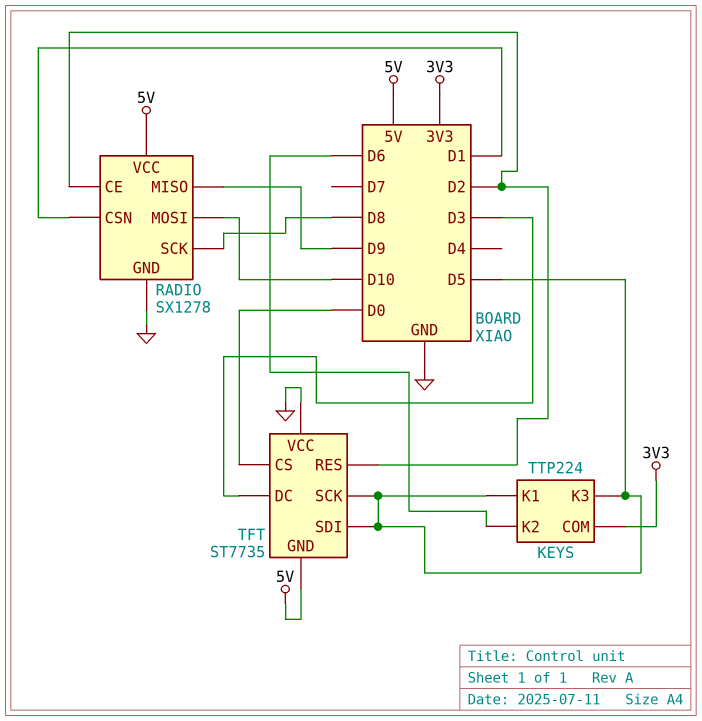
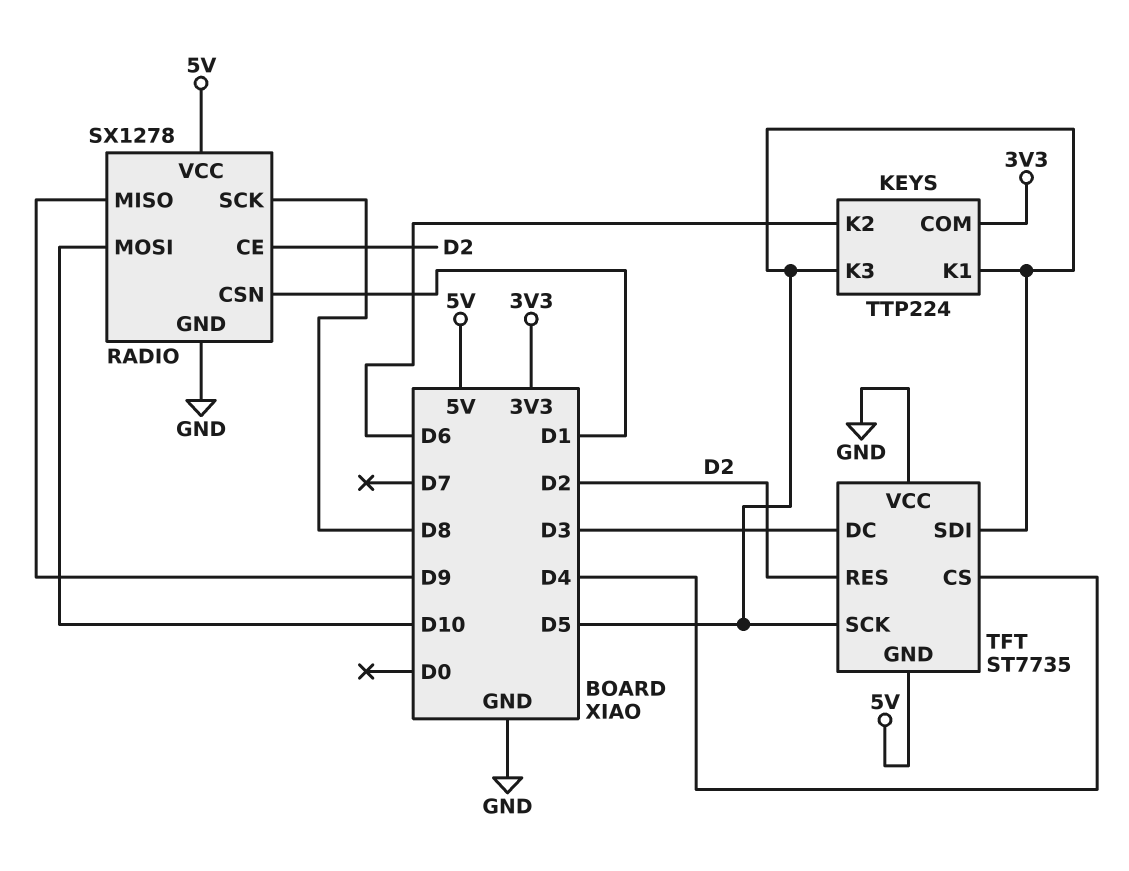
TFT pin CS: D0 -> D4

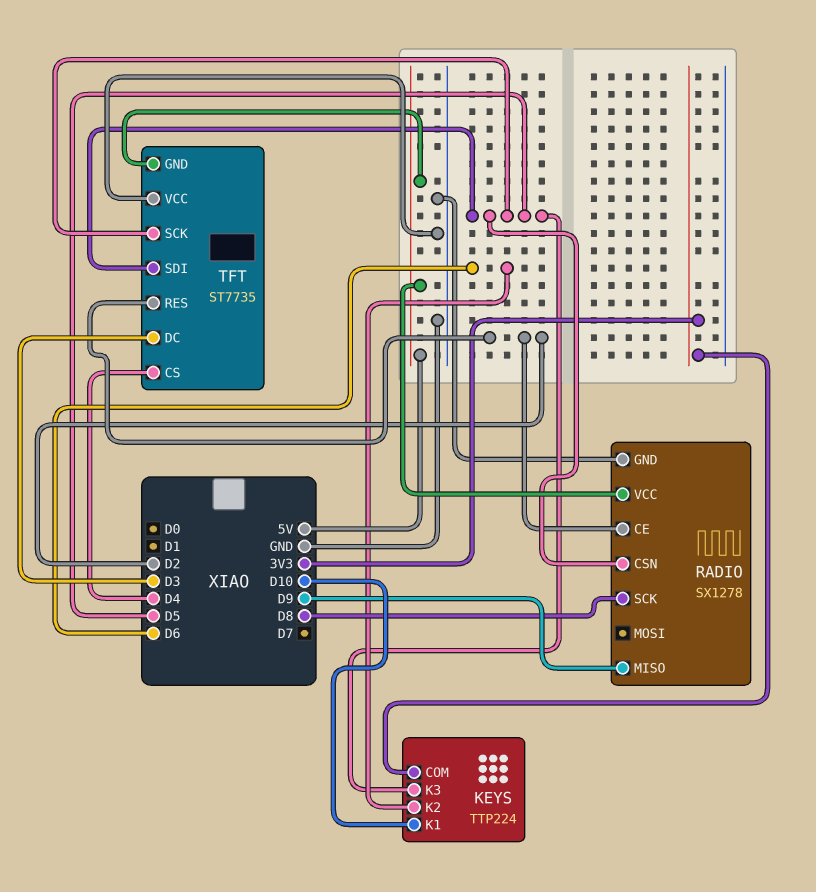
KEYS pin K1: D5 -> D10
RADIO pin CSN: D1 -> D5
RADIO pin MOSI: D10 -> none

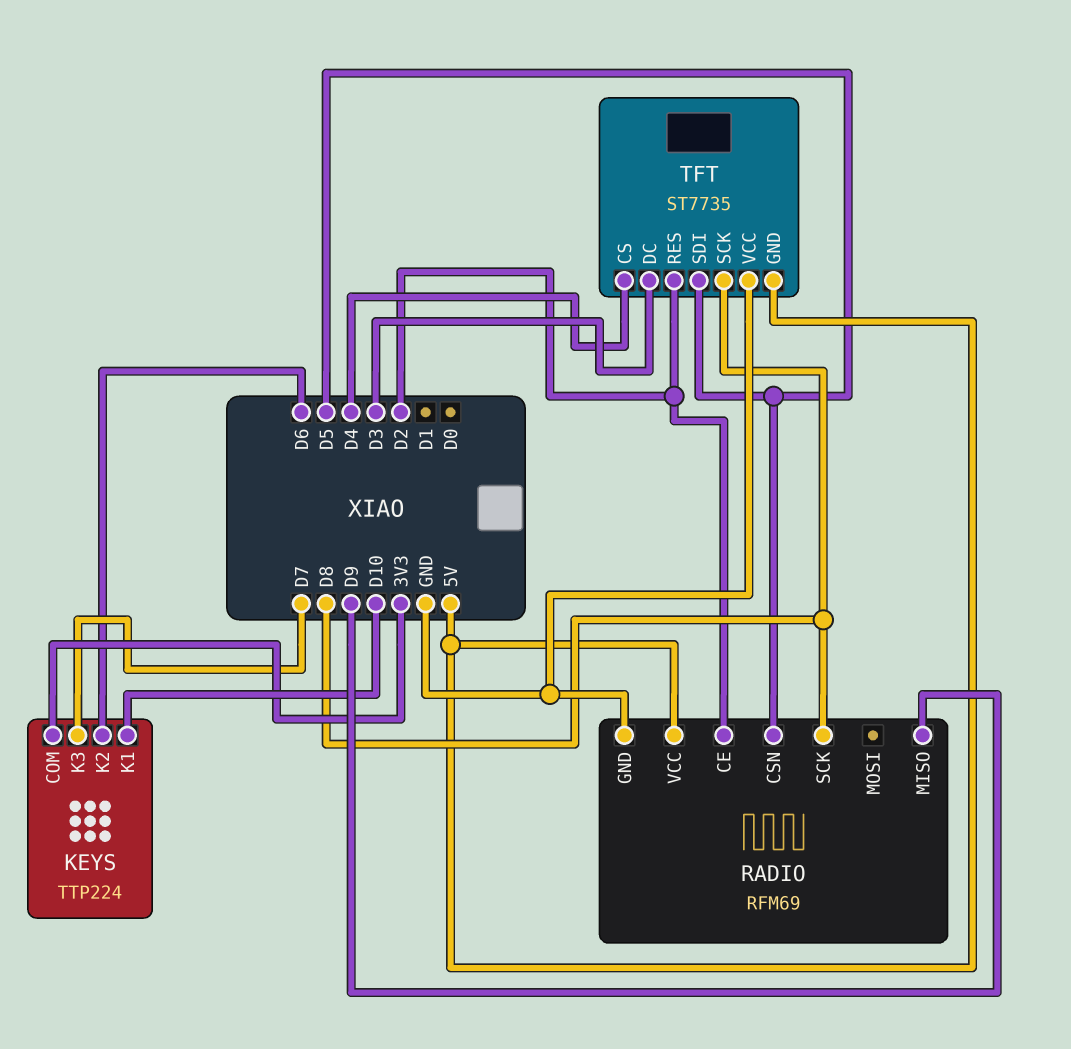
KEYS pin K3: D5 -> D7
RADIO: SX1278 -> RFM69
TFT pin SCK: D5 -> D8

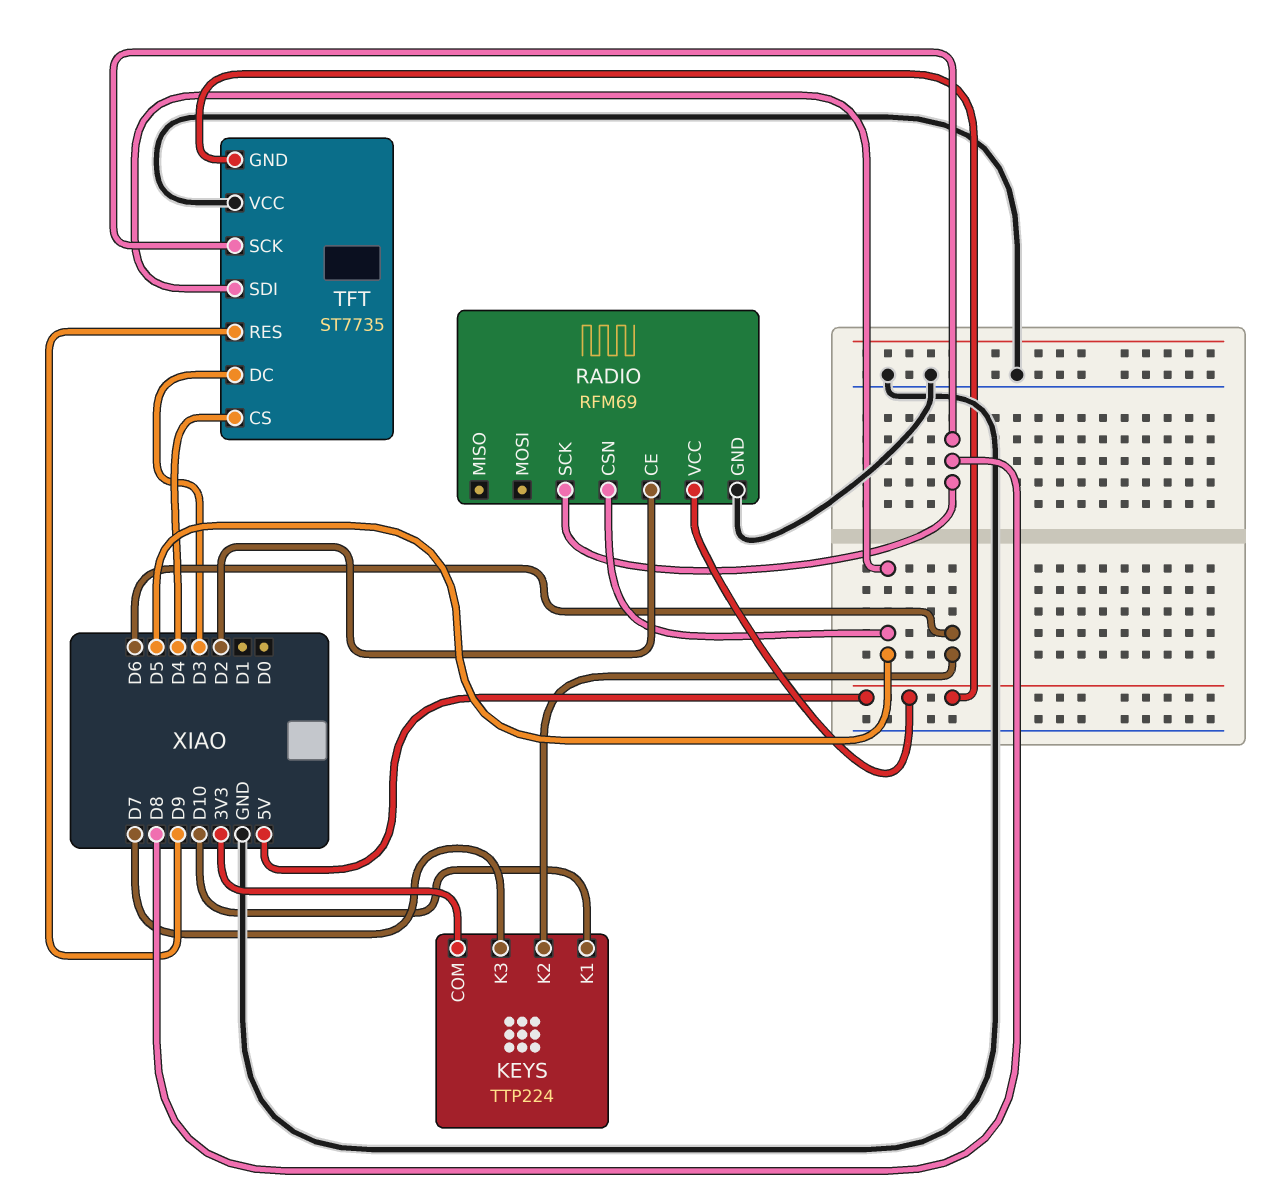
RADIO pin MISO: D9 -> none
TFT pin RES: D2 -> D9

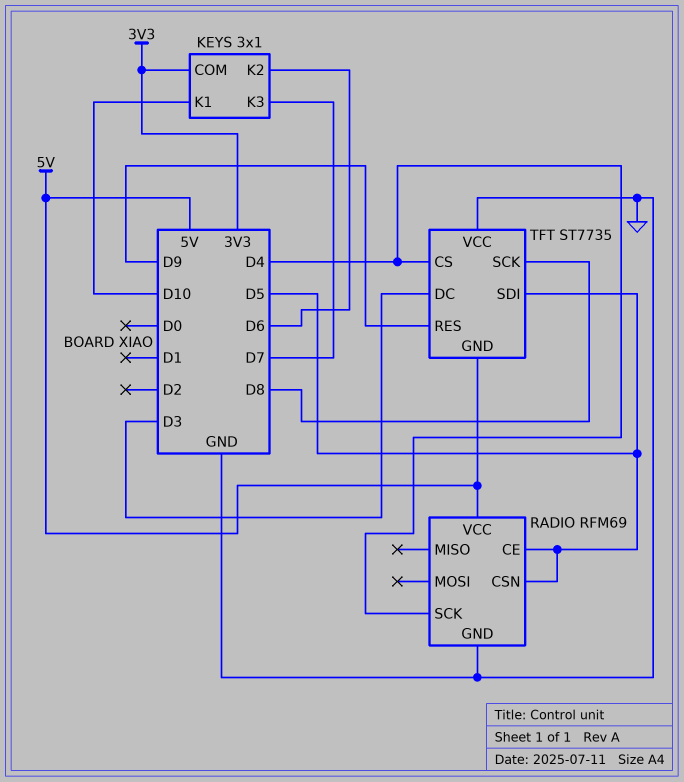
KEYS: TTP224 -> 3x1
RADIO pin CE: D2 -> D5
RADIO pin SCK: D8 -> D4

